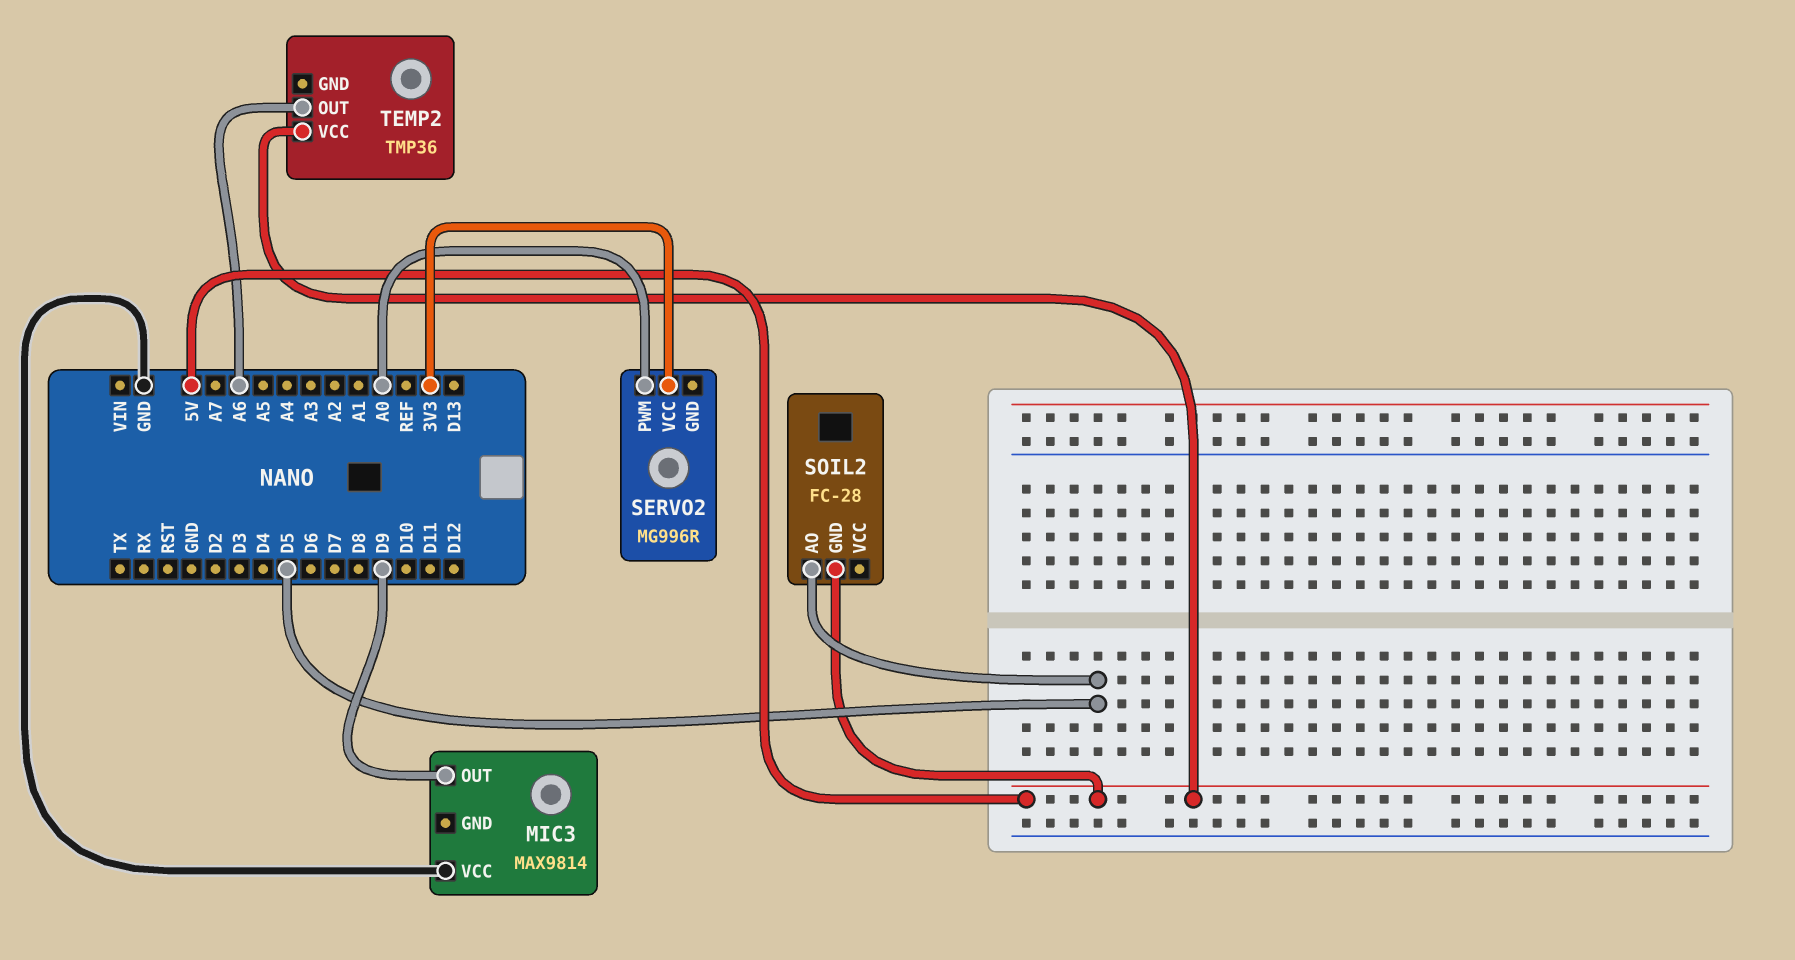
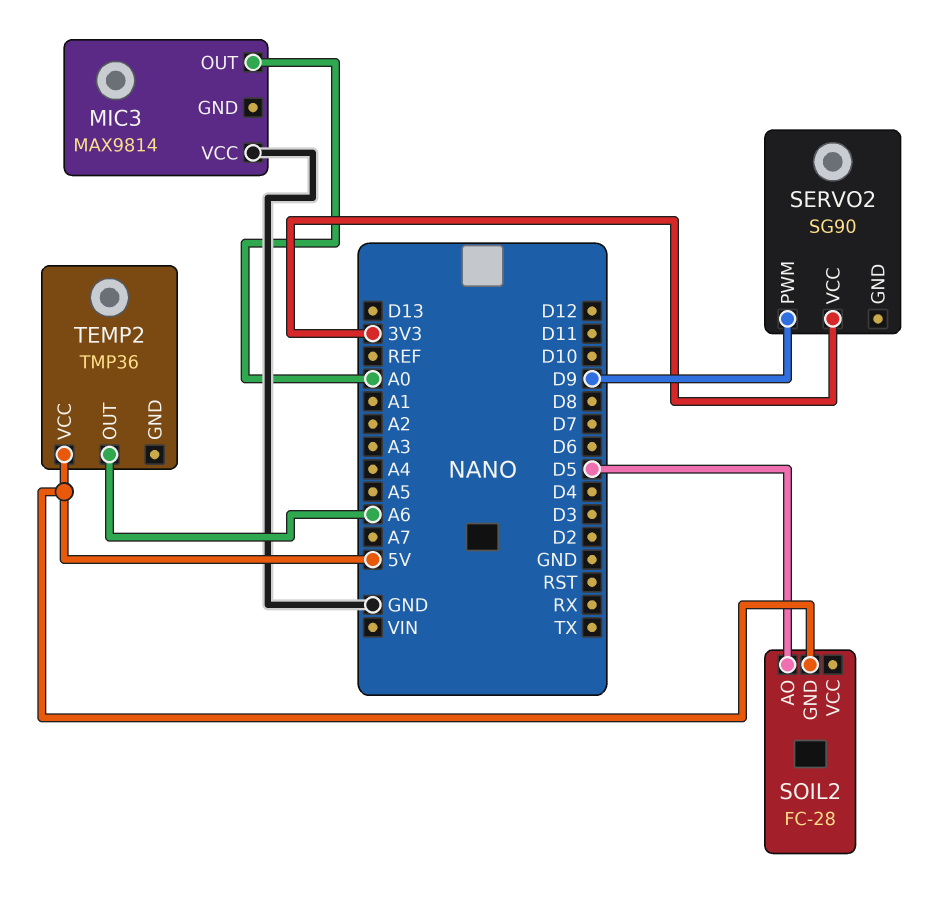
MIC3 pin OUT: D9 -> A0
SERVO2: MG996R -> SG90
SERVO2 pin PWM: A0 -> D9

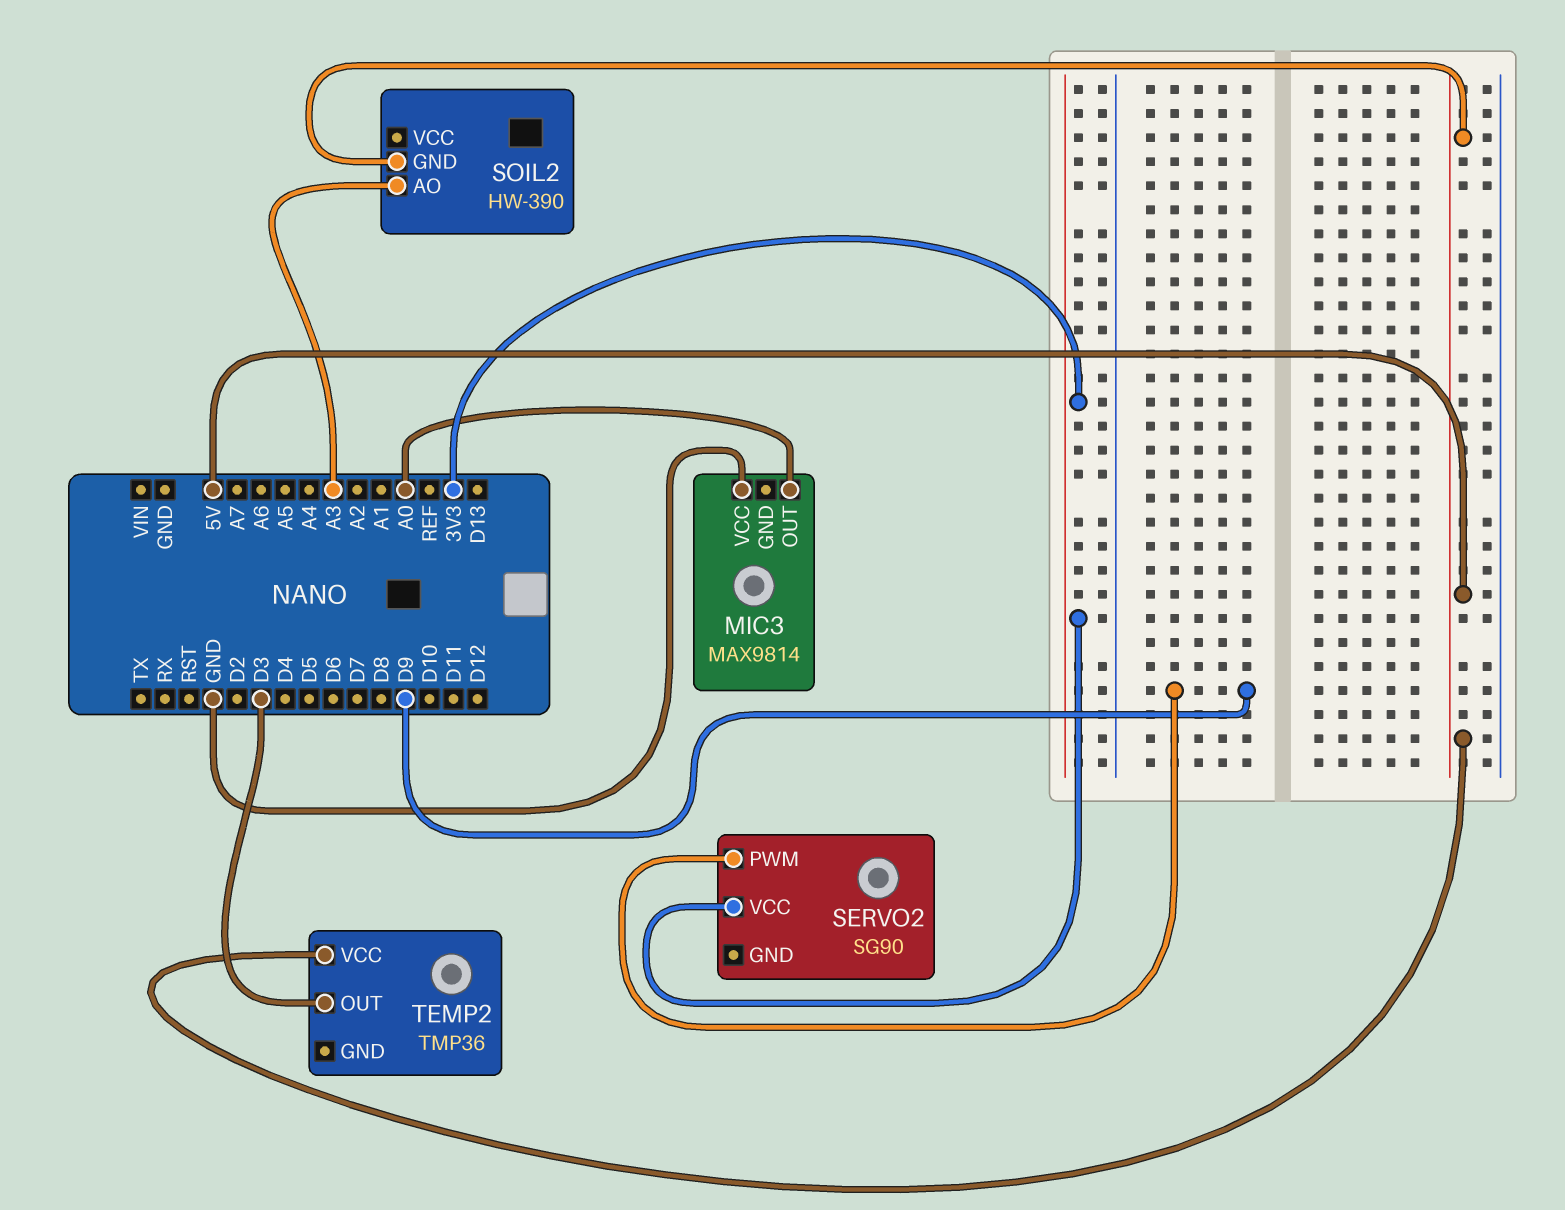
SOIL2: FC-28 -> HW-390
SOIL2 pin AO: D5 -> A3
TEMP2 pin OUT: A6 -> D3

